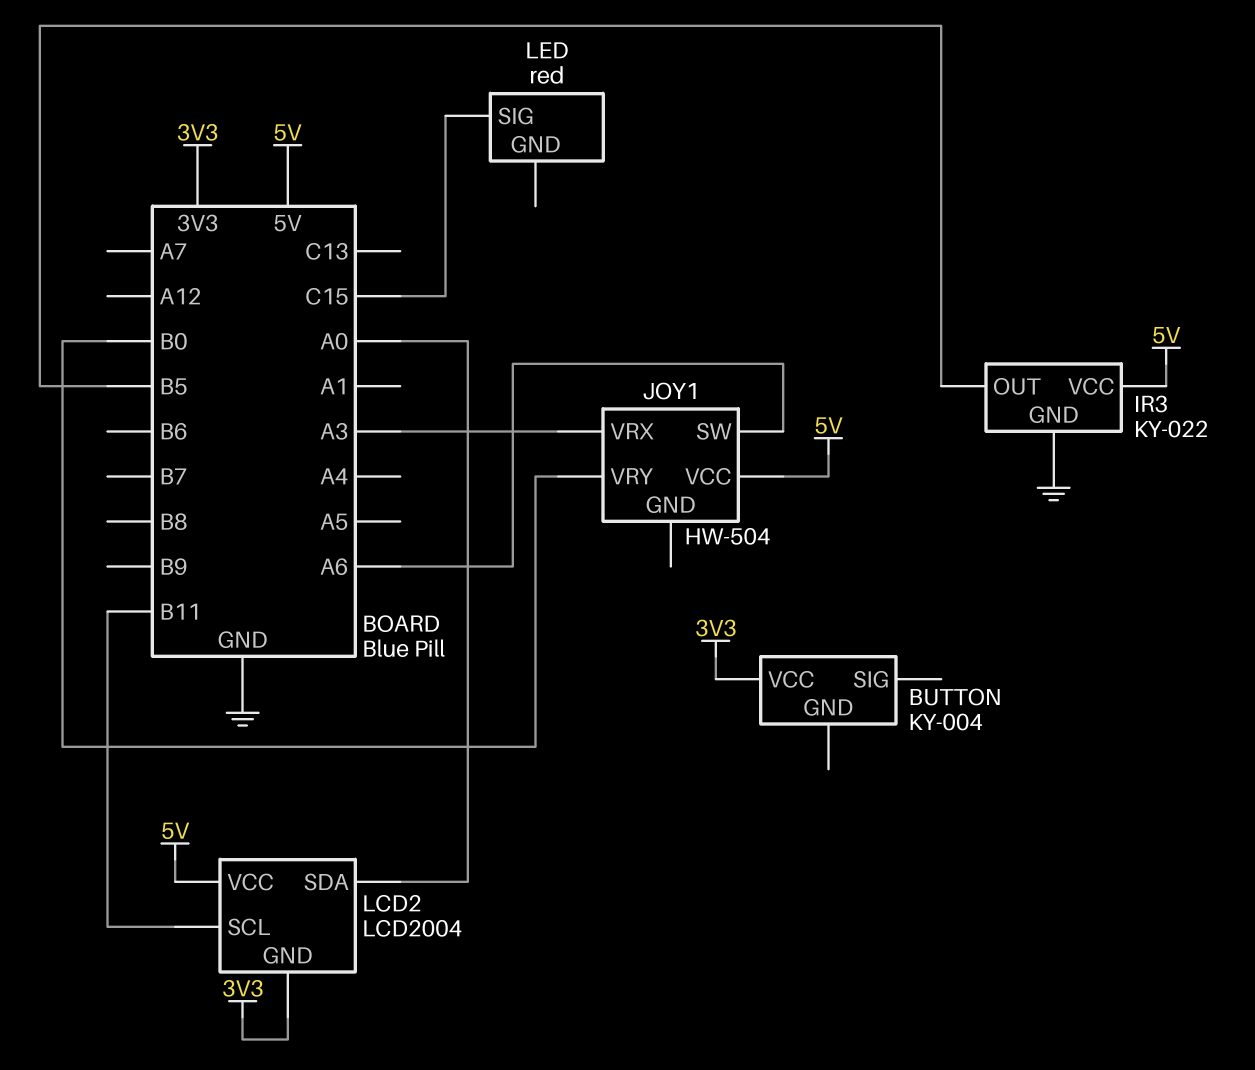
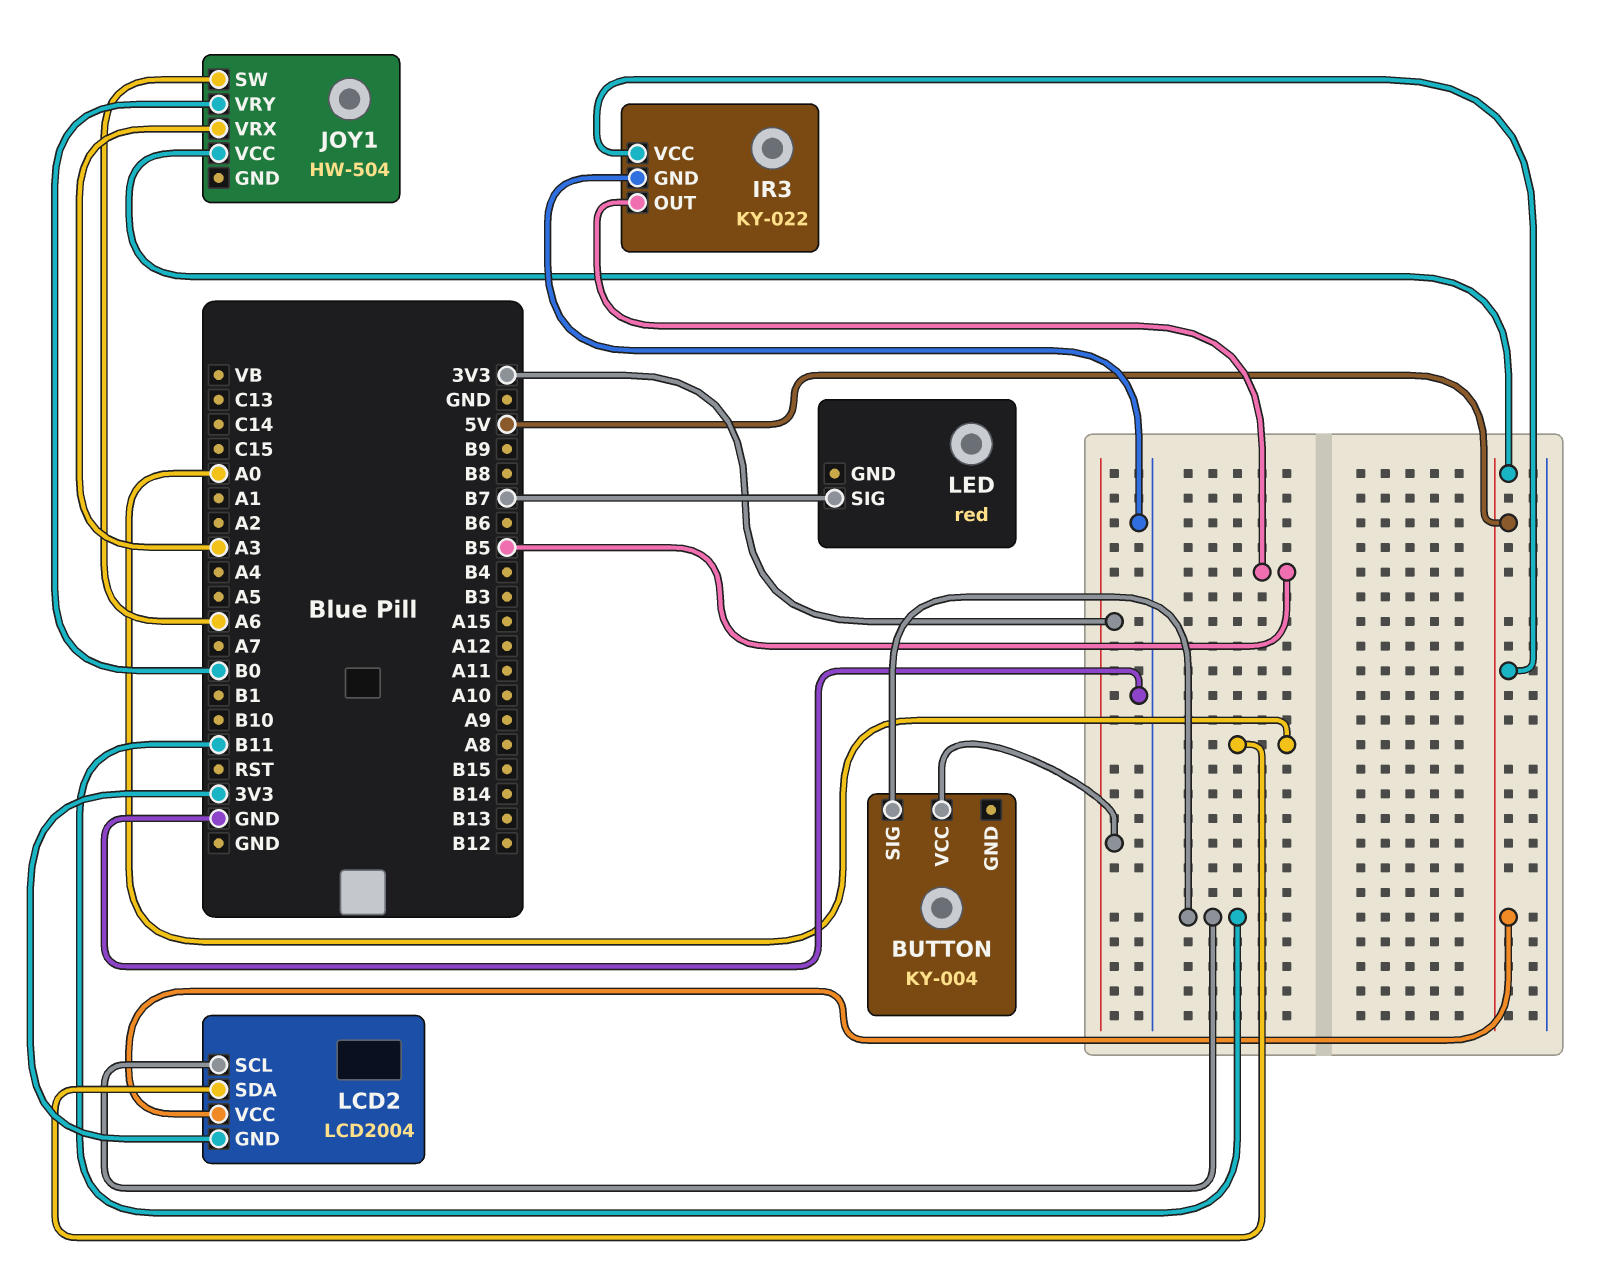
BUTTON pin SIG: none -> B11
LED pin SIG: C15 -> B7

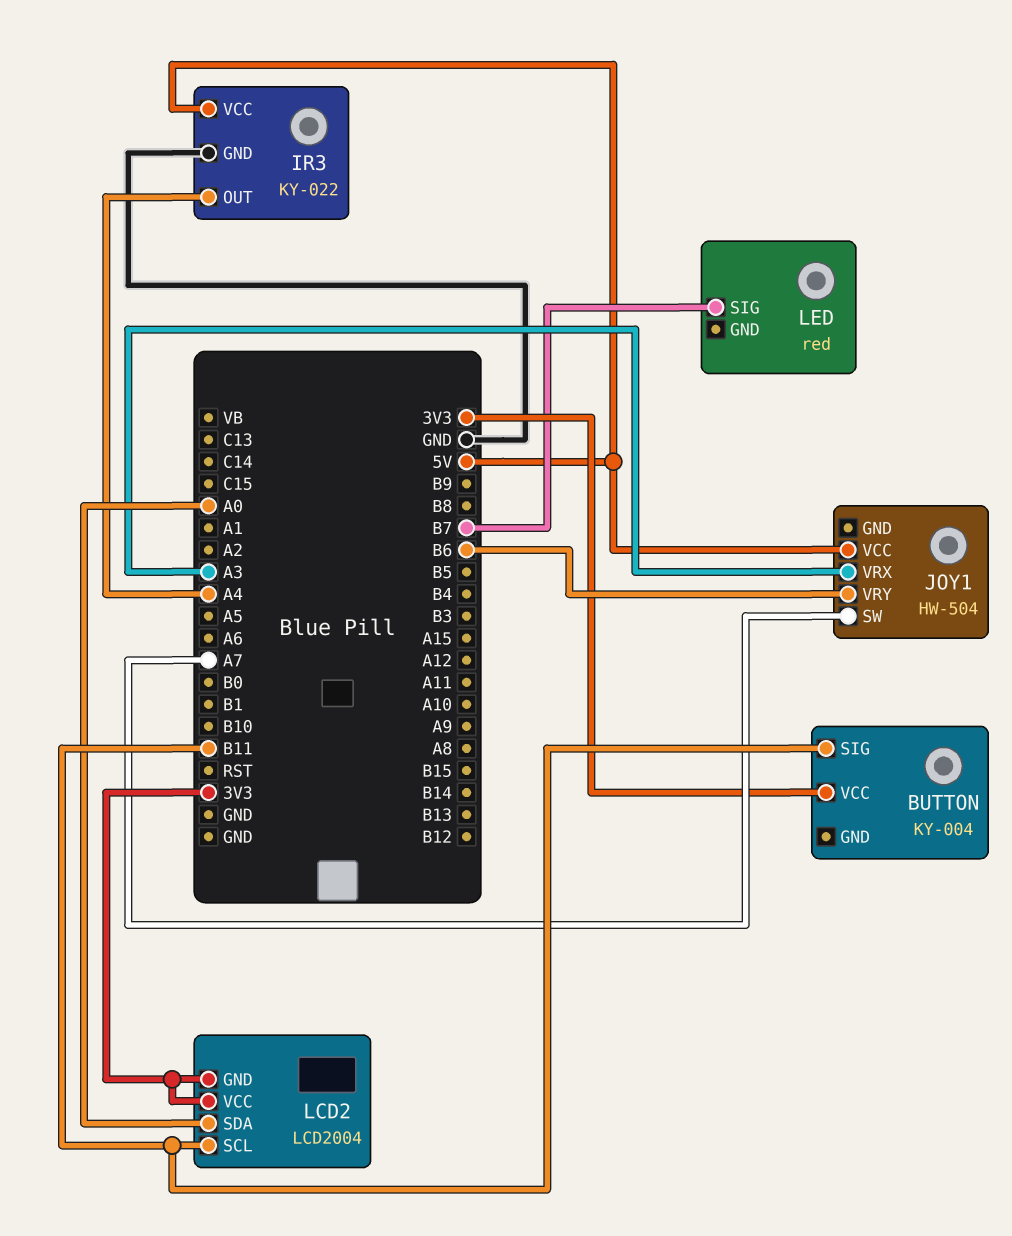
IR3 pin OUT: B5 -> A4
JOY1 pin SW: A6 -> A7
JOY1 pin VRY: B0 -> B6
LCD2 pin VCC: 5V -> 3V3

